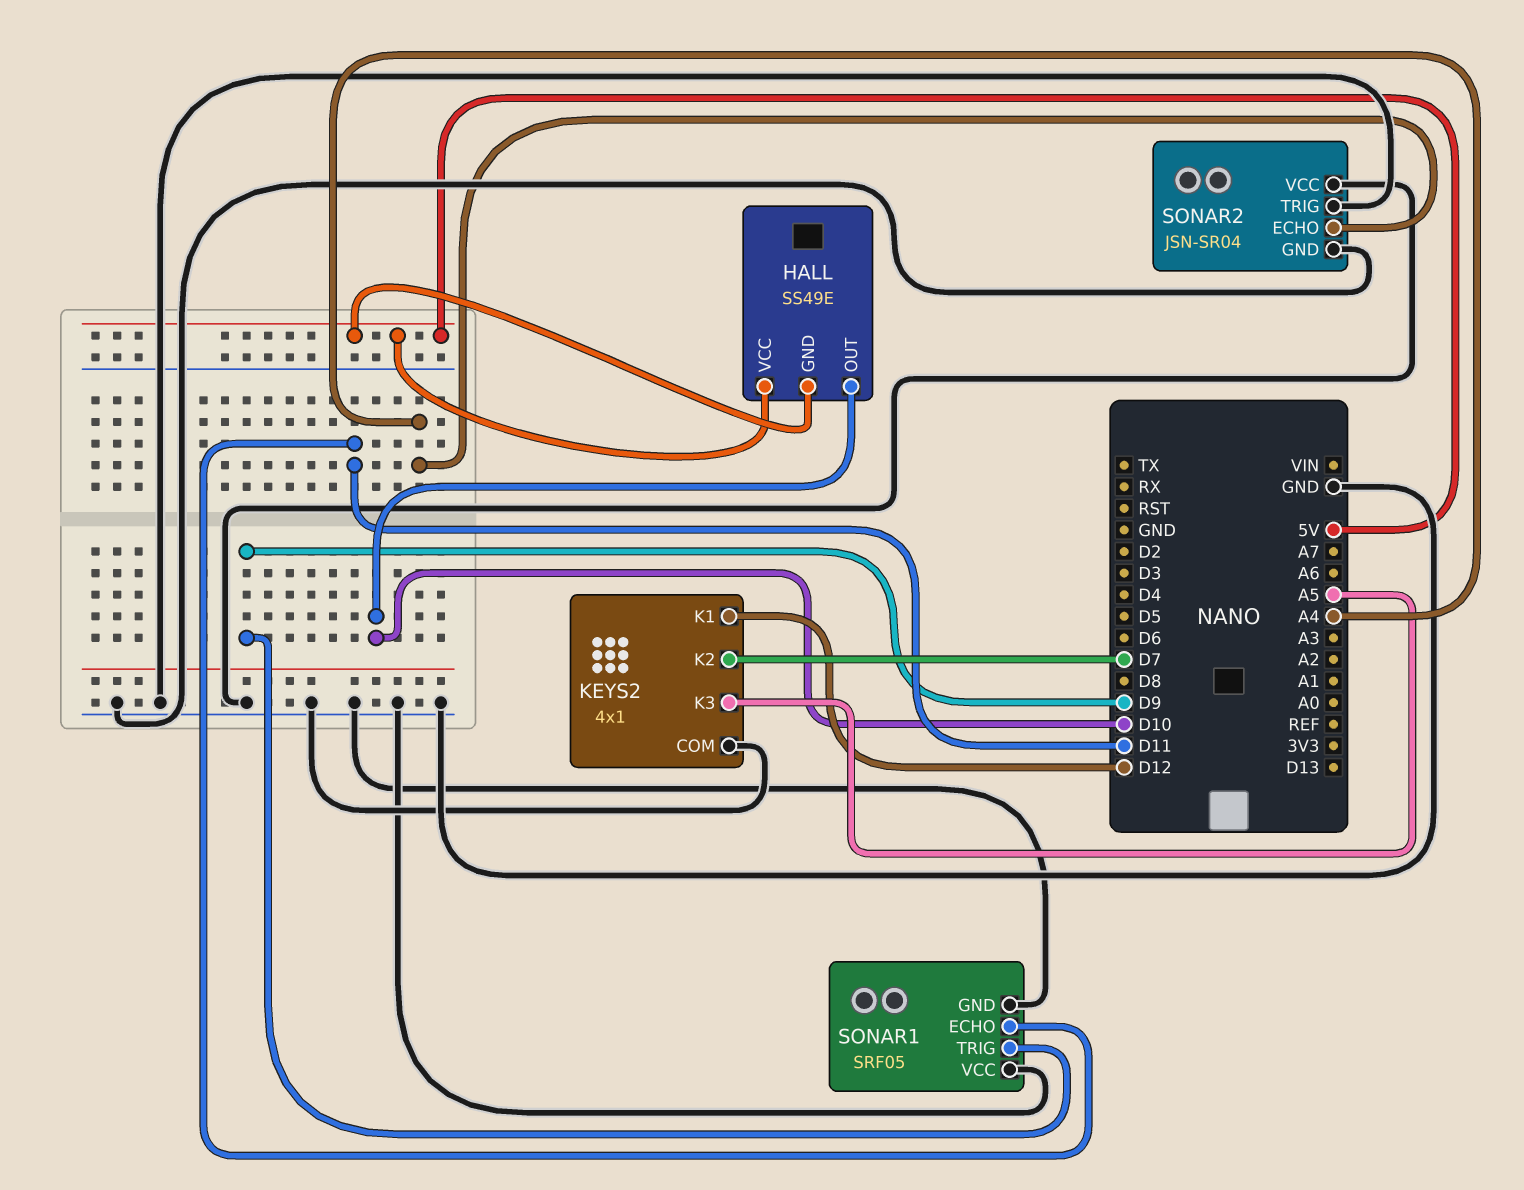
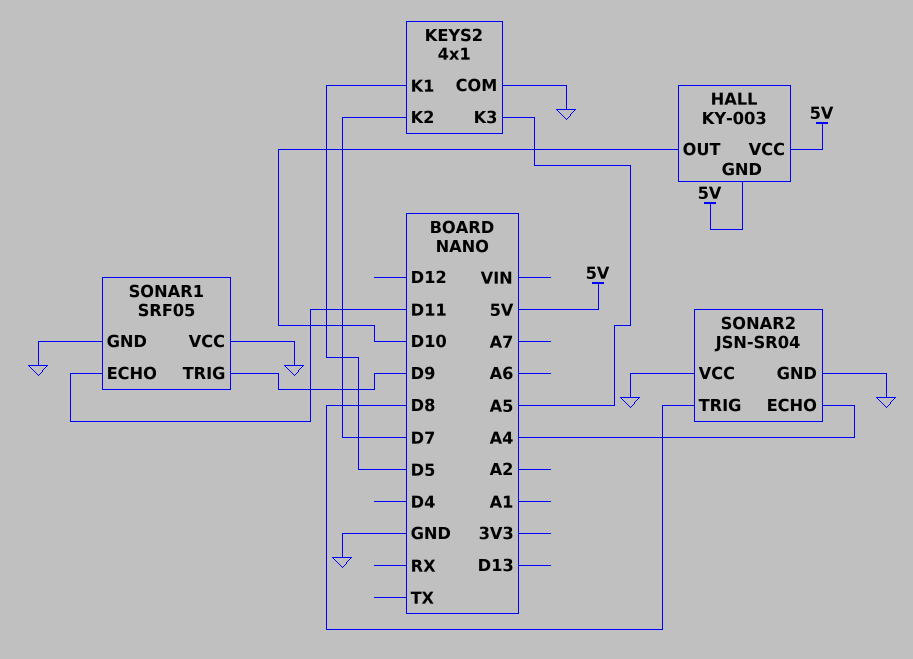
HALL: SS49E -> KY-003
KEYS2 pin K1: D12 -> D5
SONAR2 pin TRIG: GND -> D8

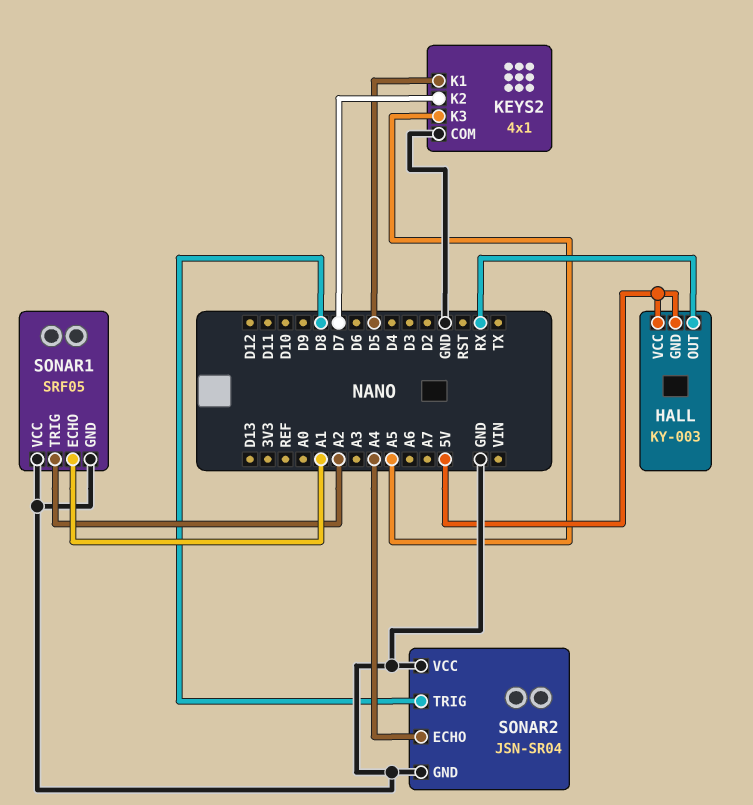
HALL pin OUT: D10 -> RX
SONAR1 pin ECHO: D11 -> A1
SONAR1 pin TRIG: D9 -> A2

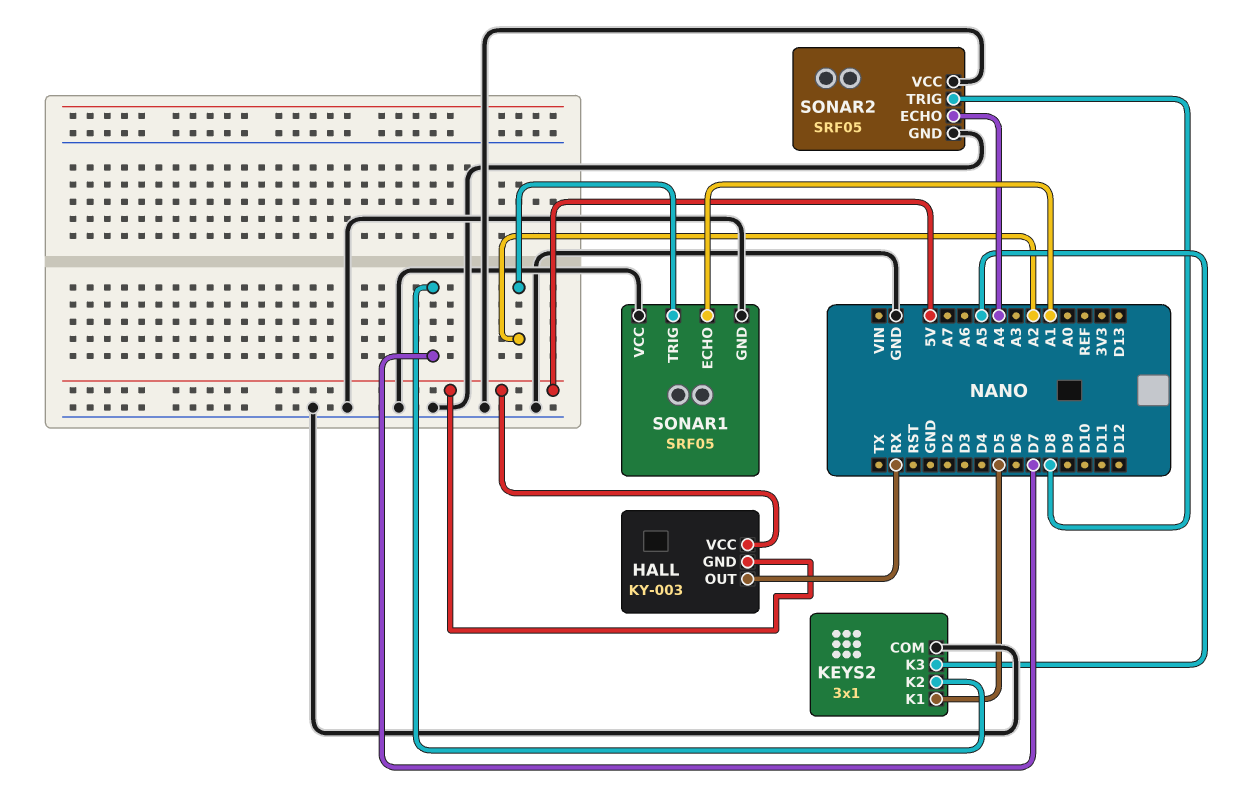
KEYS2: 4x1 -> 3x1
SONAR2: JSN-SR04 -> SRF05

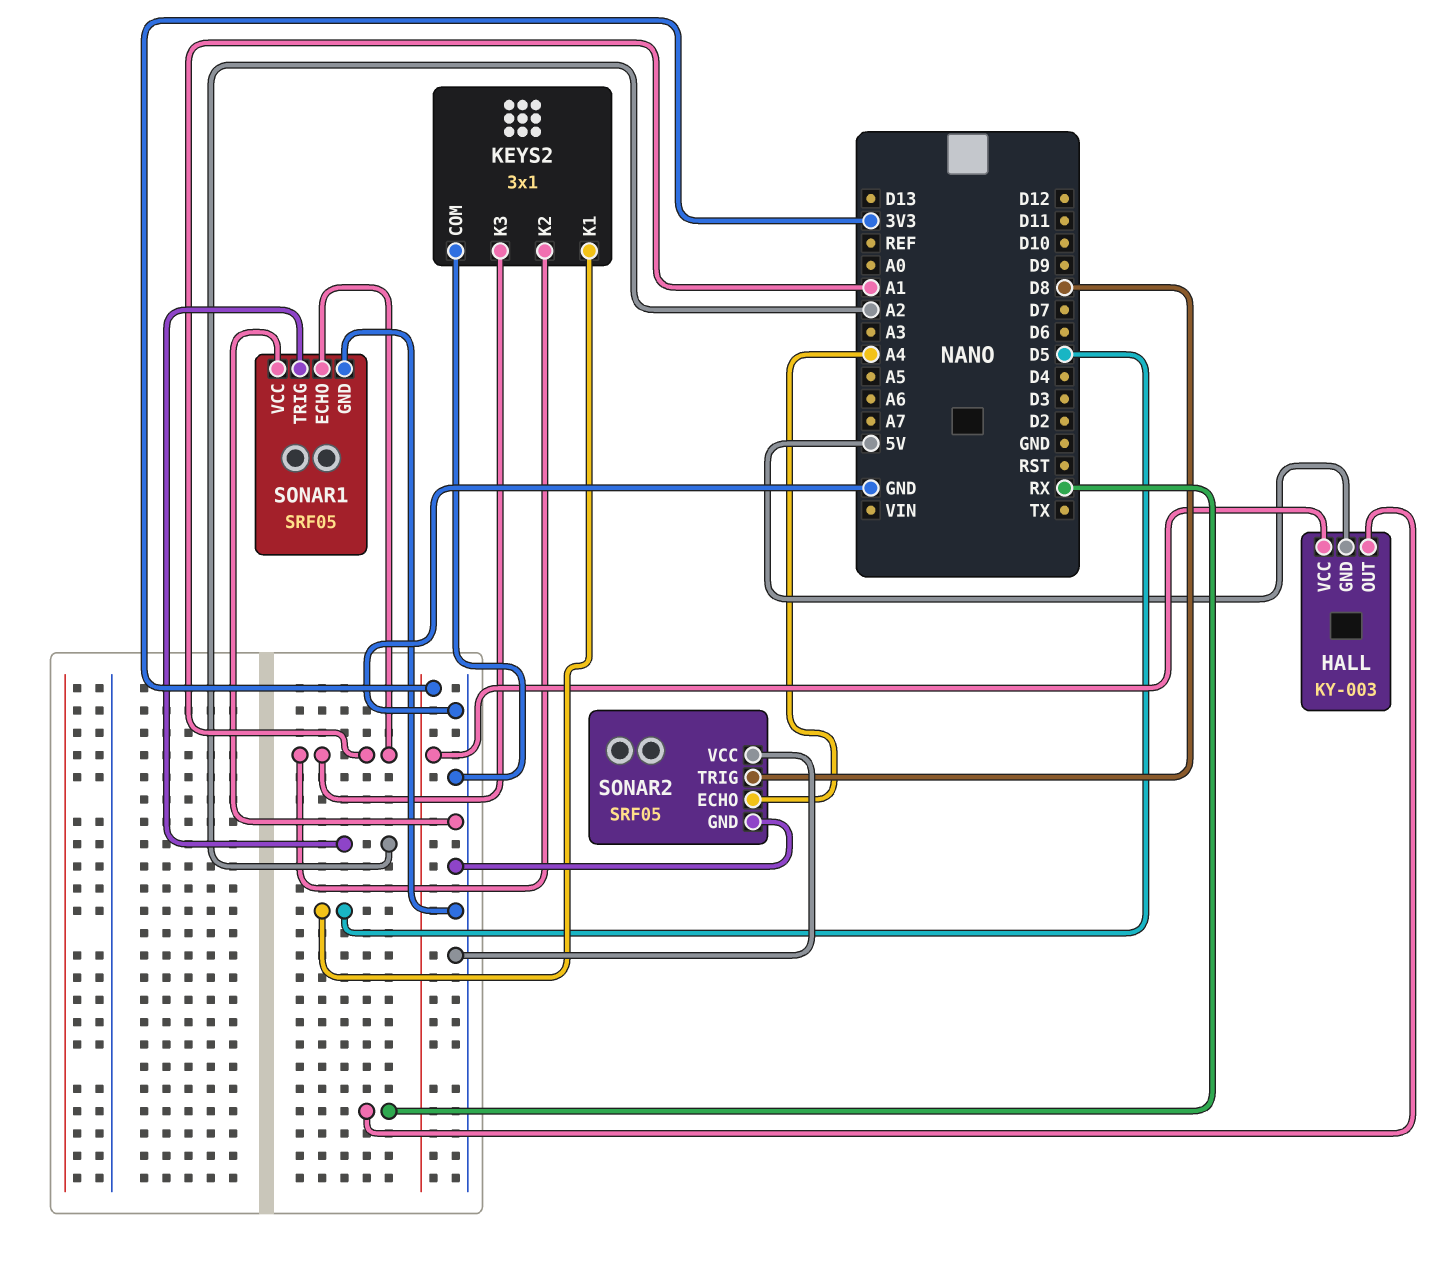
HALL pin VCC: 5V -> 3V3
KEYS2 pin K2: D7 -> A1
KEYS2 pin K3: A5 -> A1

